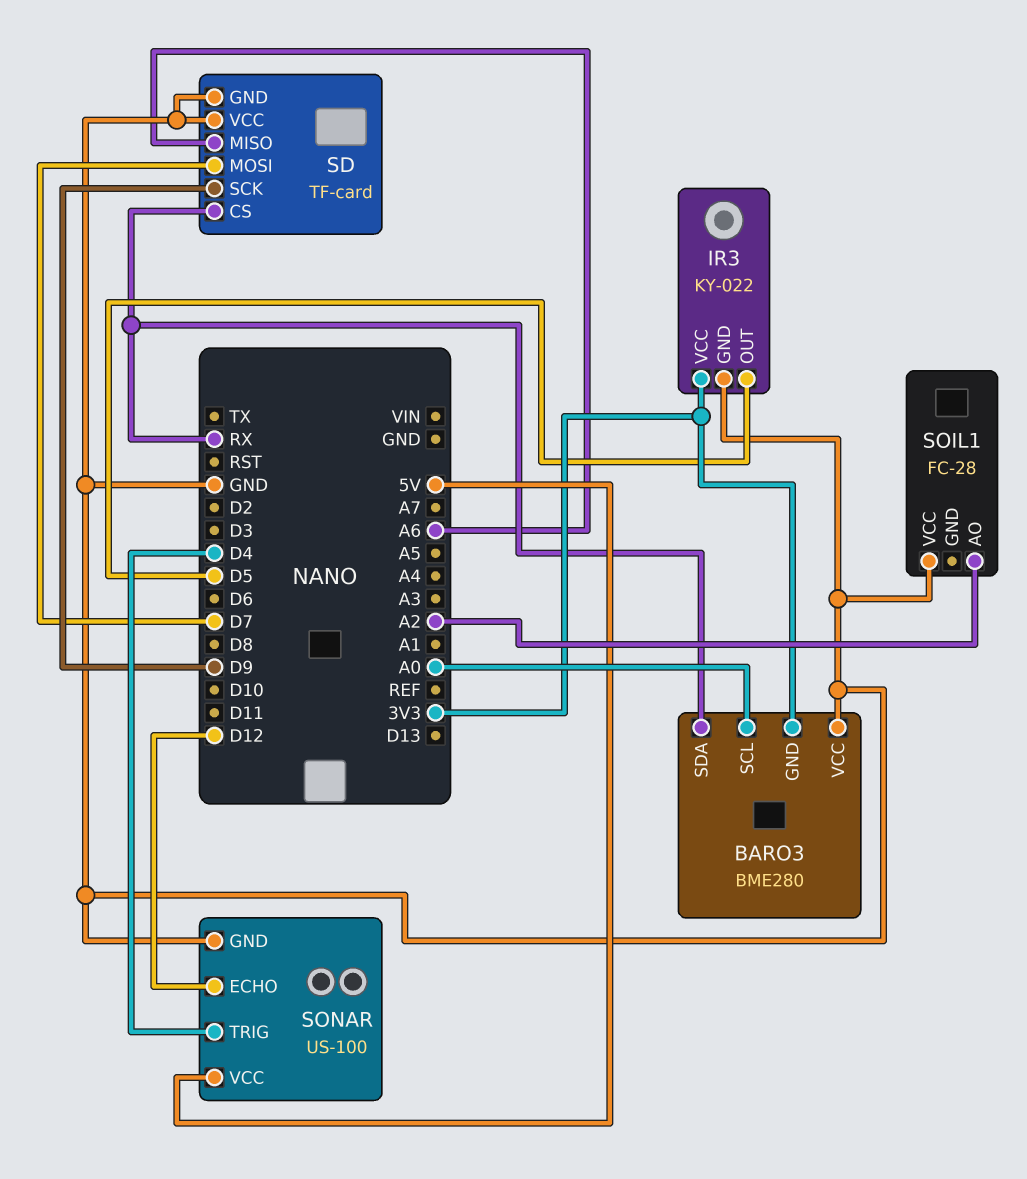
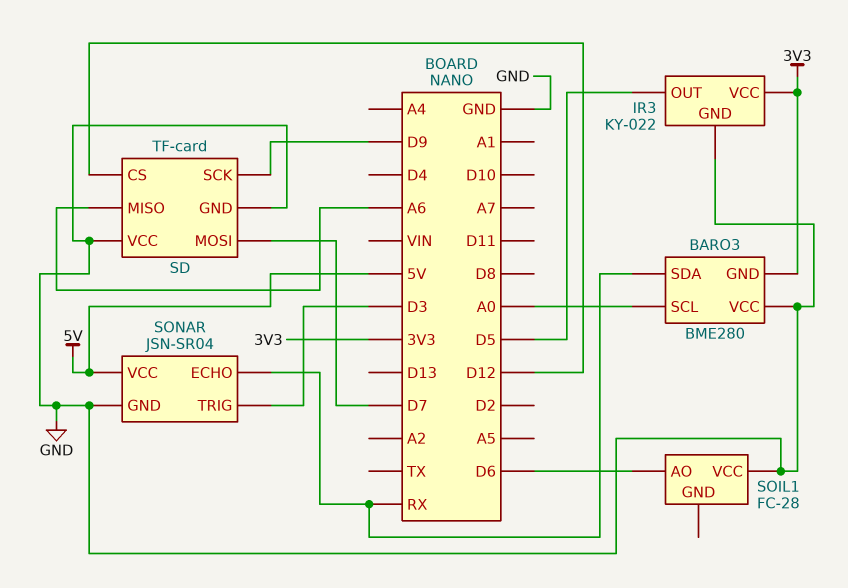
SD pin CS: RX -> D12
SOIL1 pin AO: A2 -> D6
SONAR: US-100 -> JSN-SR04
SONAR pin ECHO: D12 -> RX
SONAR pin TRIG: D4 -> D3

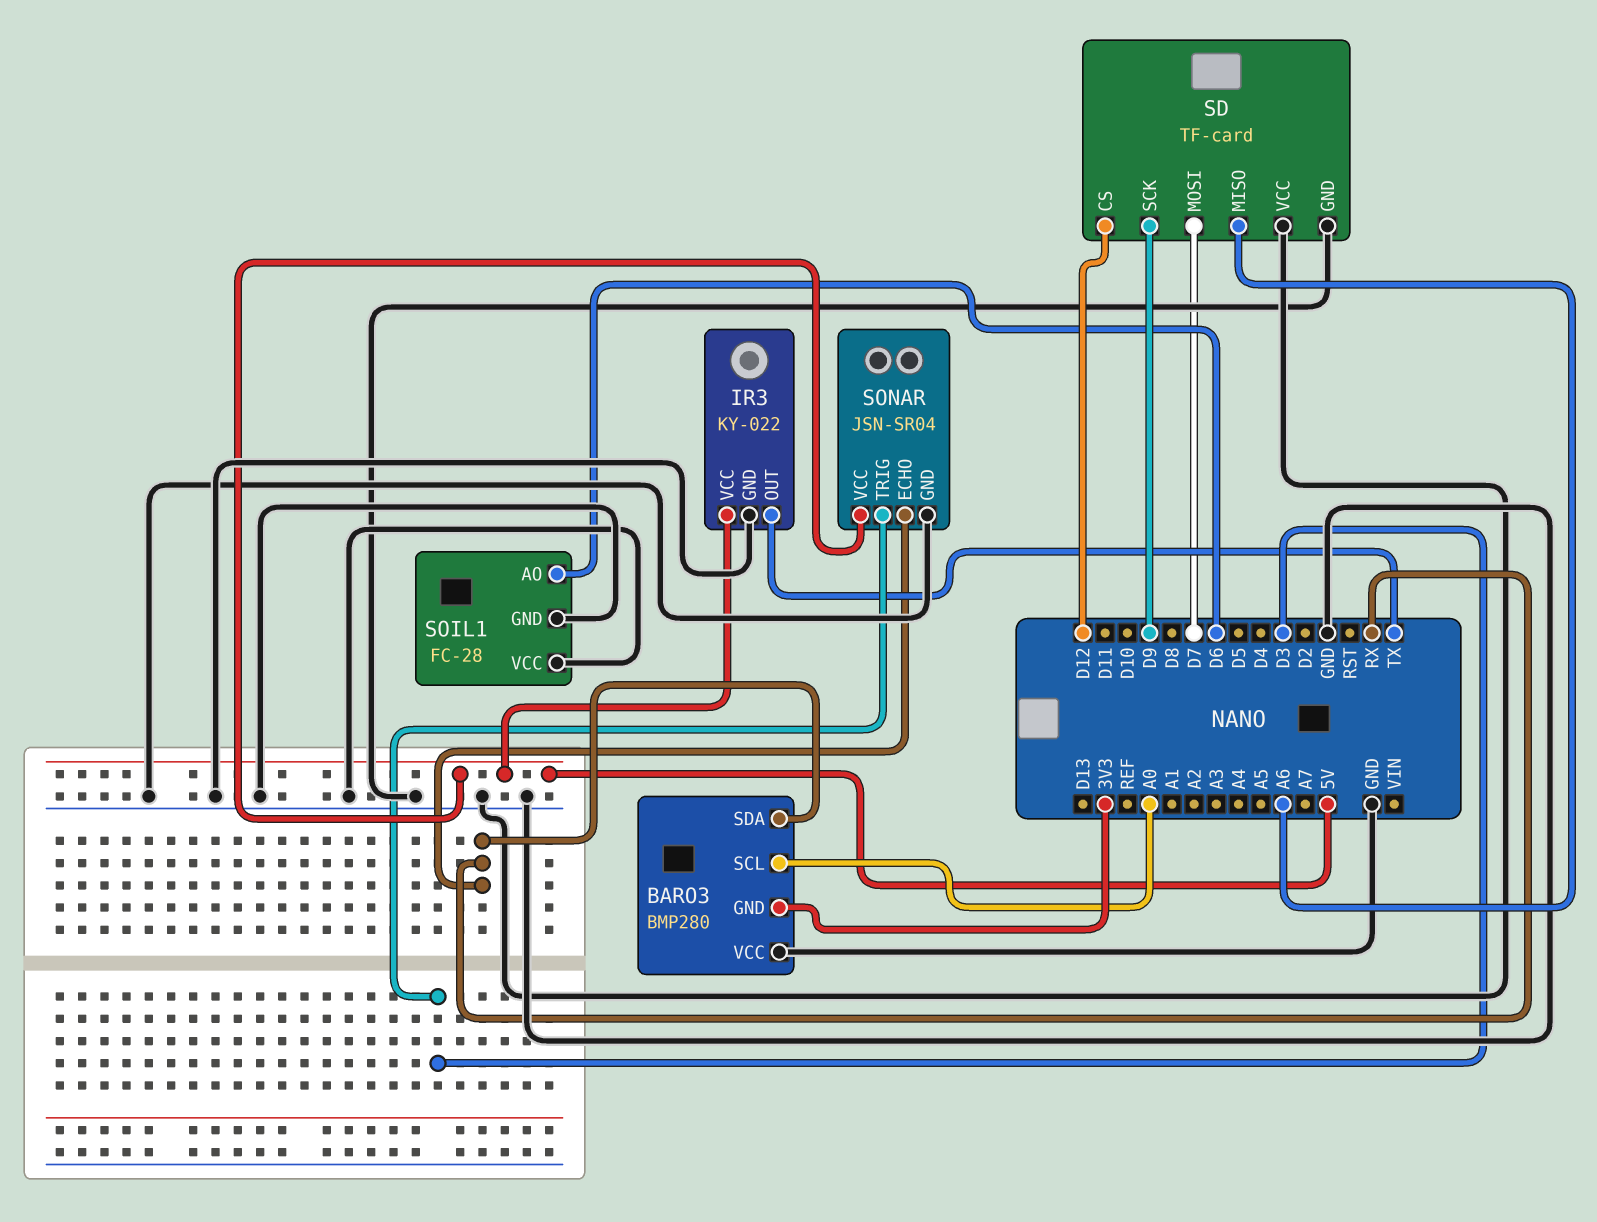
BARO3: BME280 -> BMP280
IR3 pin OUT: D5 -> TX
IR3 pin VCC: 3V3 -> 5V
SOIL1 pin GND: none -> GND

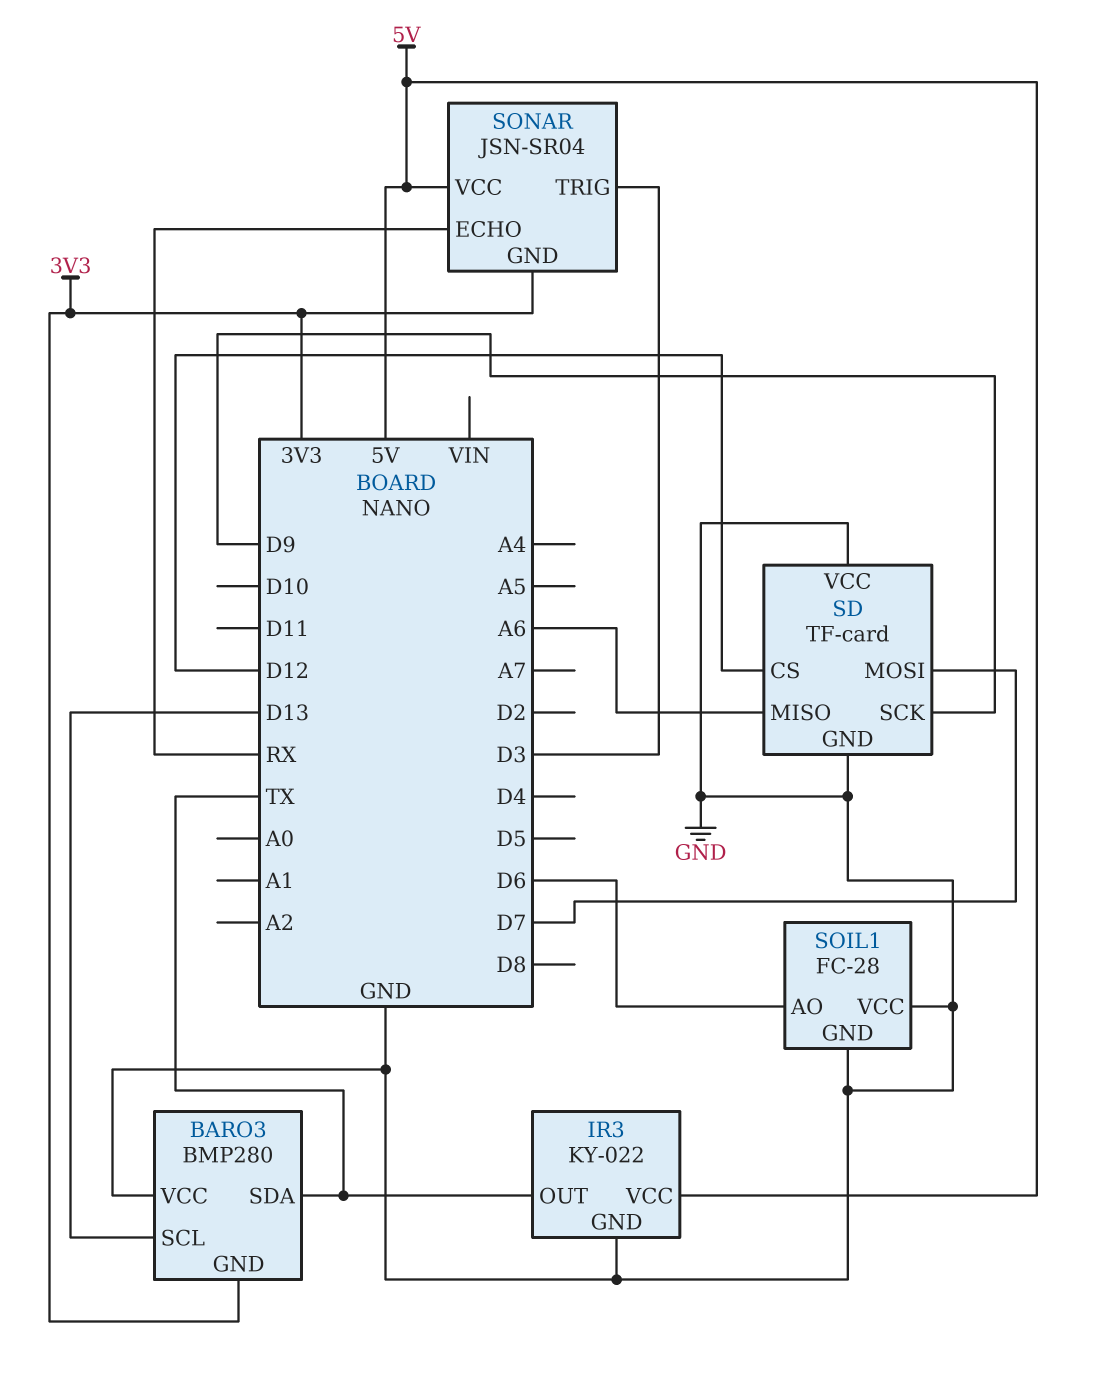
BARO3 pin SCL: A0 -> D13
BARO3 pin SDA: RX -> TX
SONAR pin GND: GND -> 3V3

